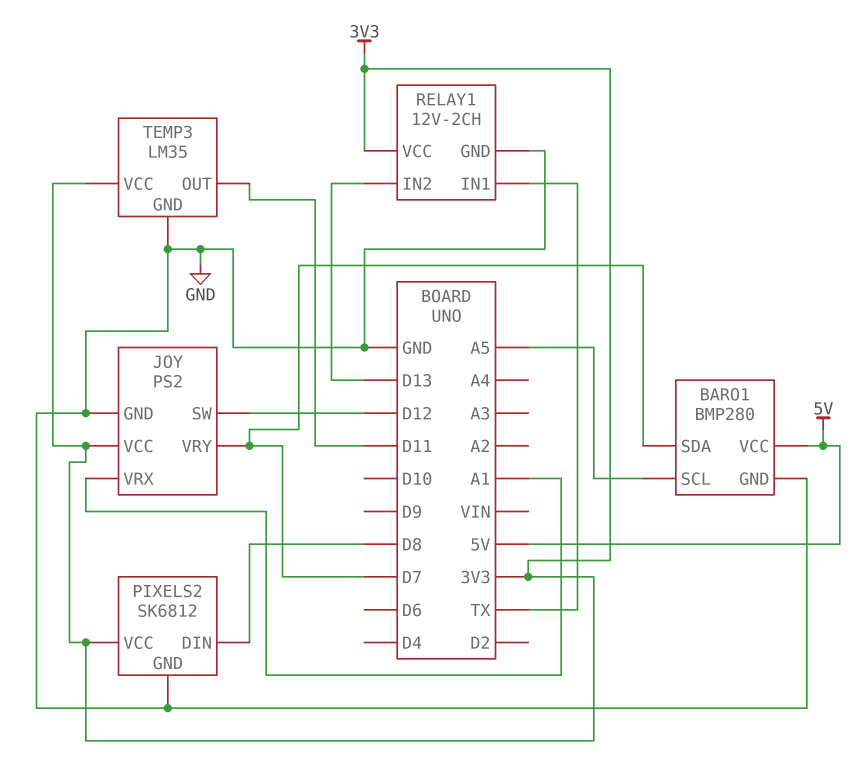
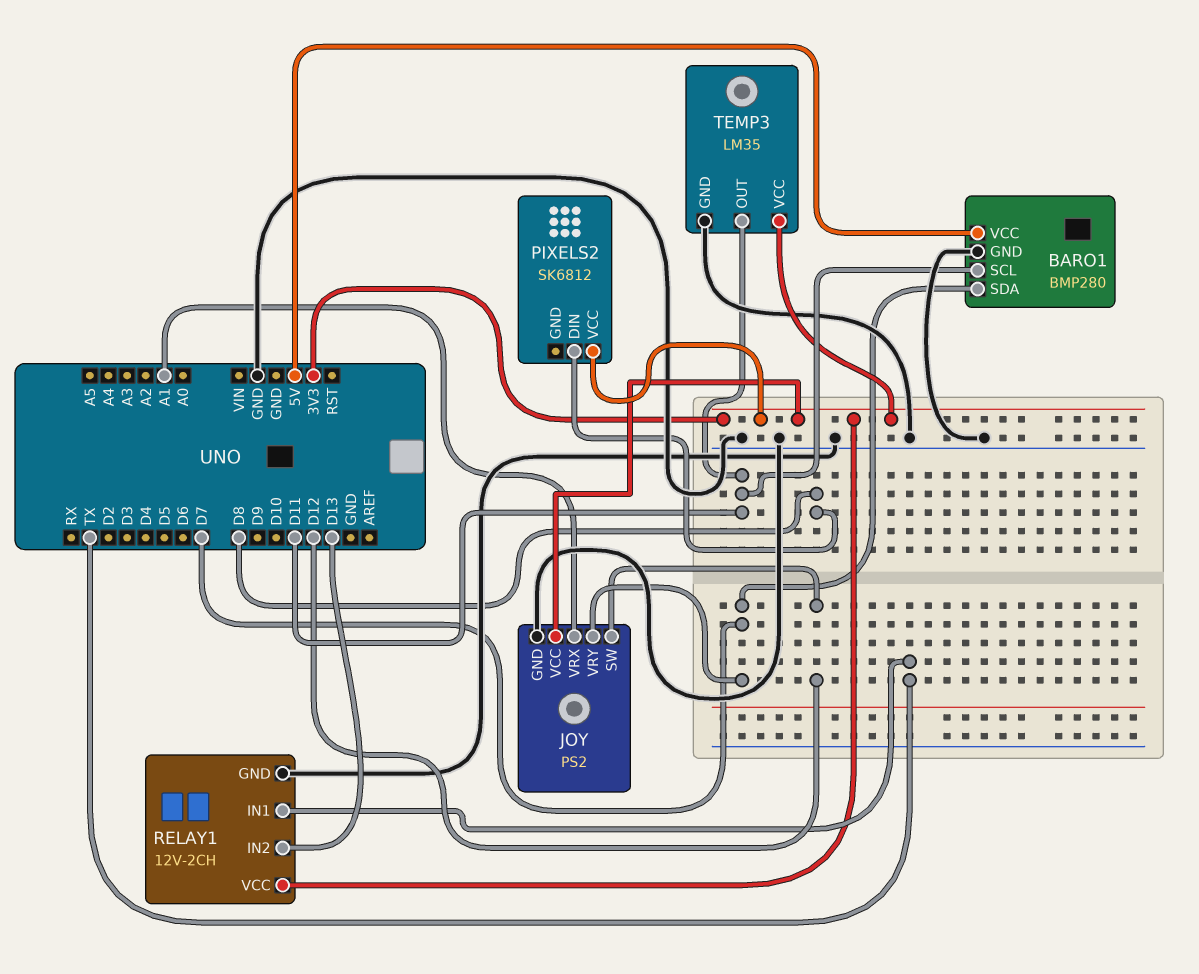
BARO1 pin SCL: A5 -> D11
PIXELS2 pin GND: GND -> none

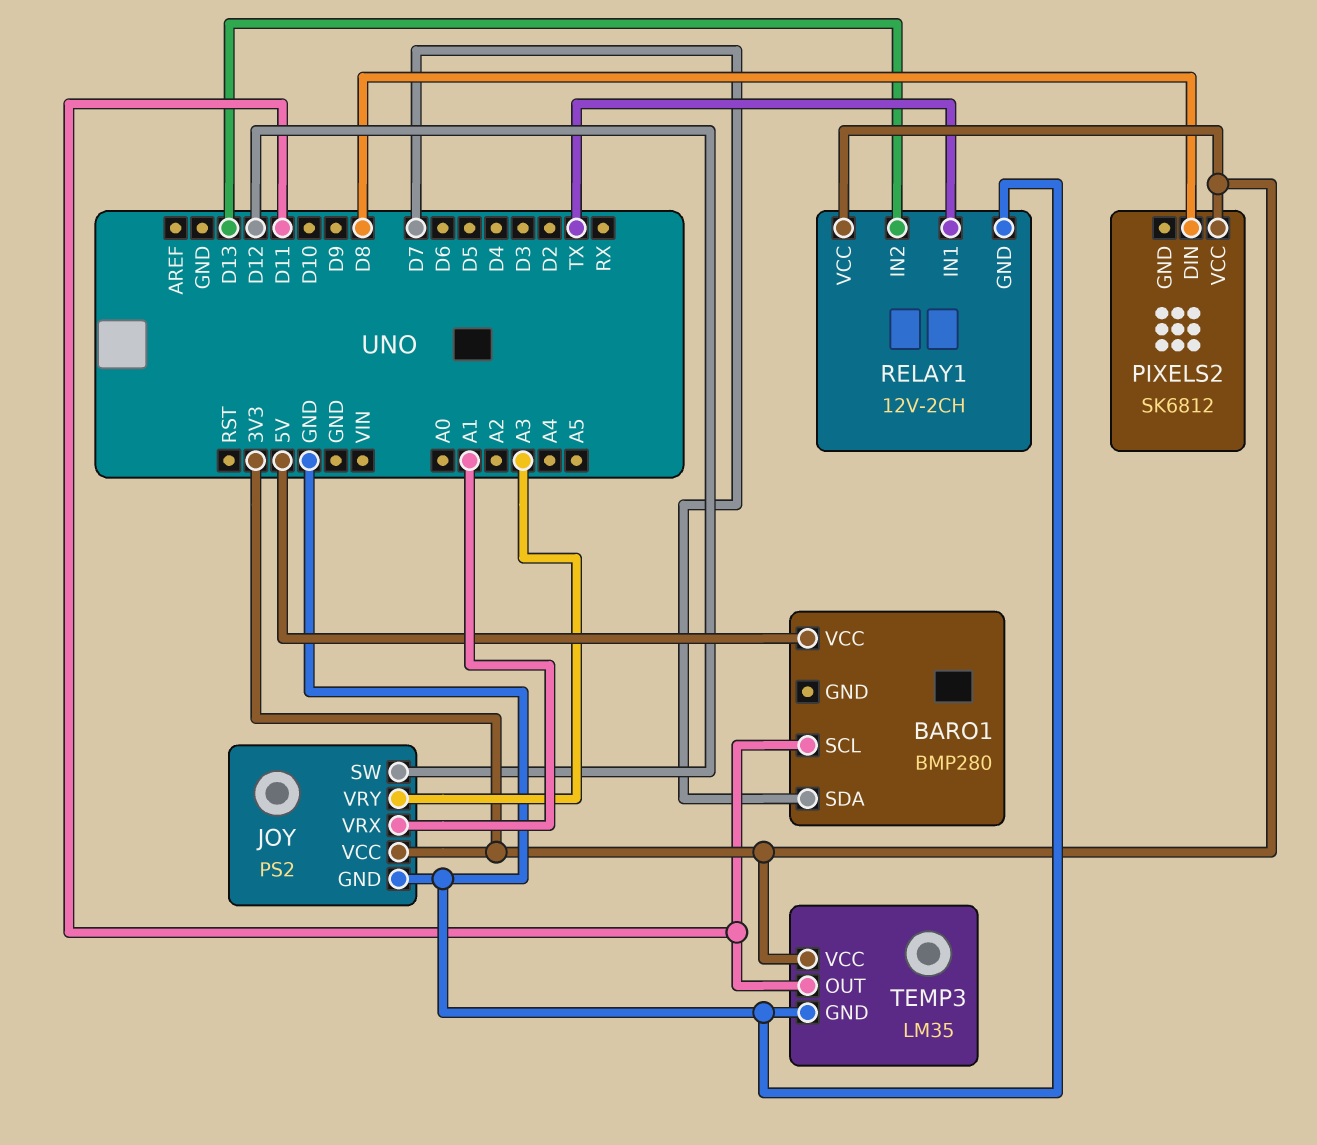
BARO1 pin GND: GND -> none
JOY pin VRY: D7 -> A3

